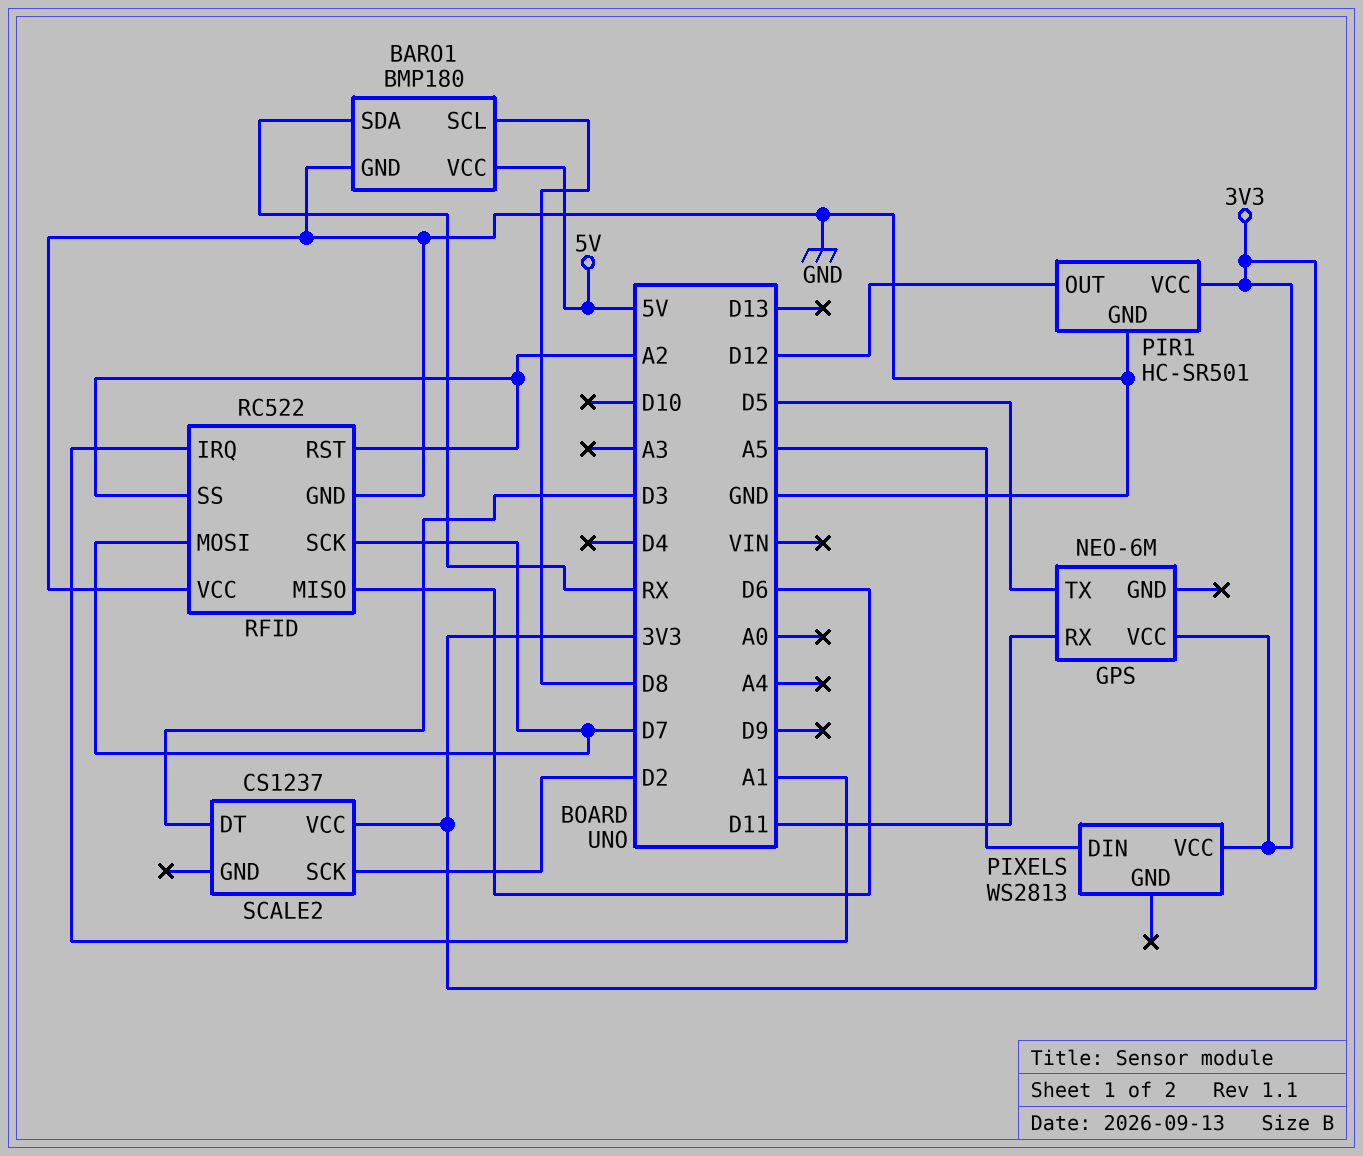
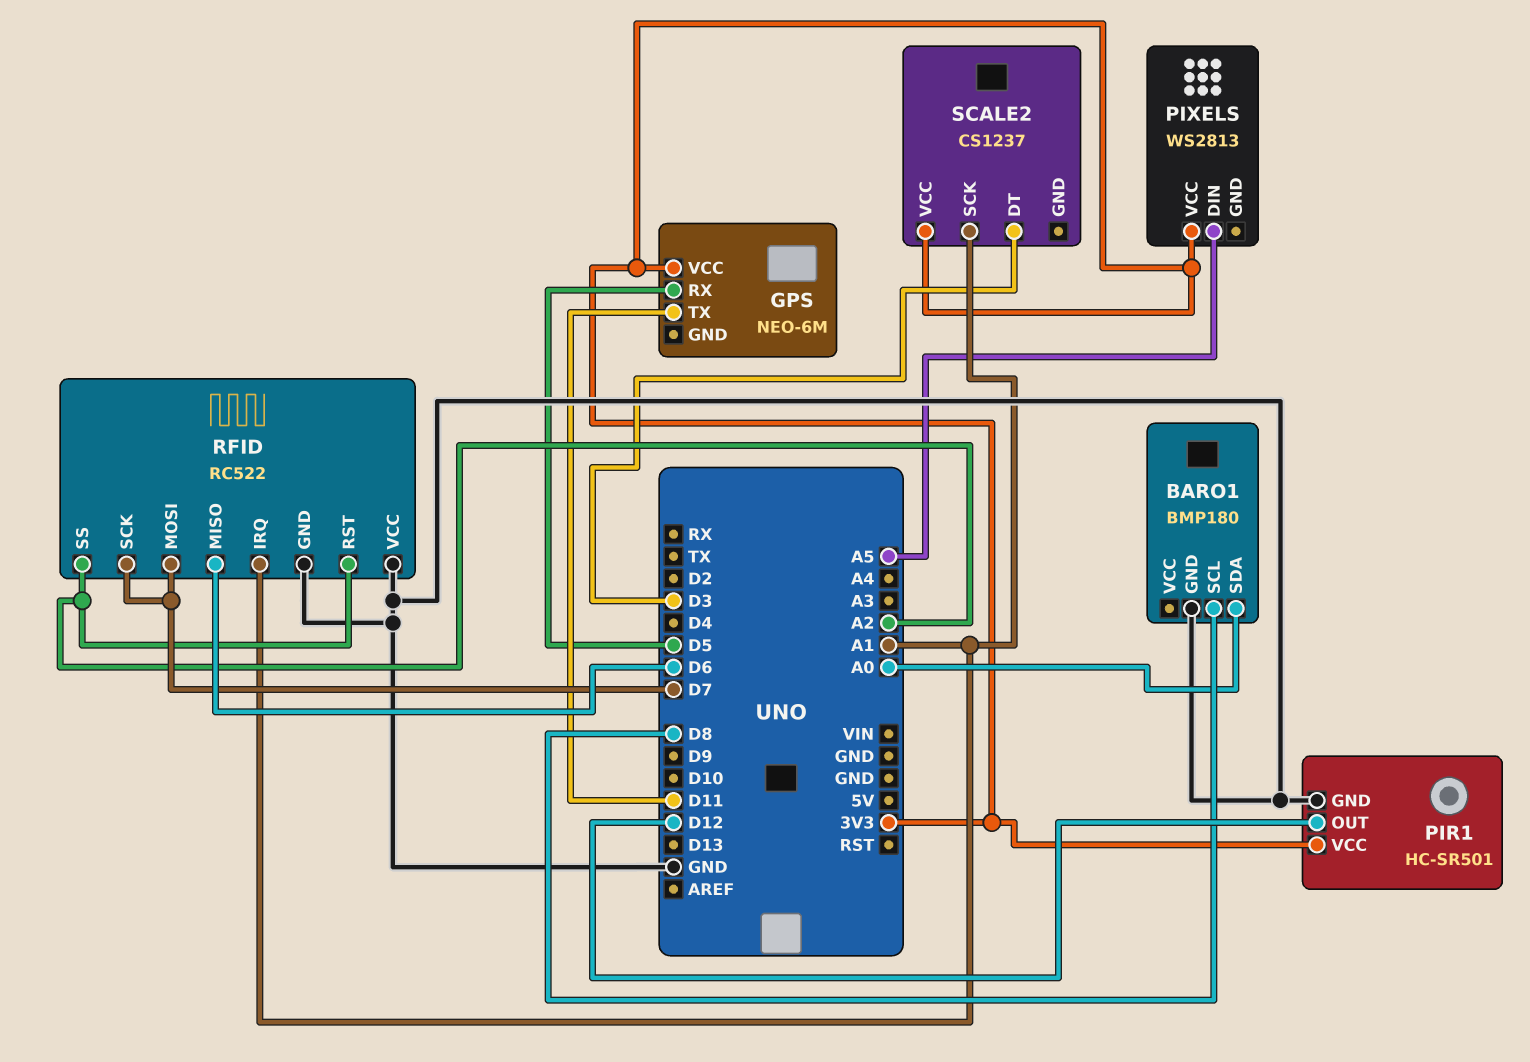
BARO1 pin SDA: RX -> A0
BARO1 pin VCC: 5V -> none
GPS pin RX: D11 -> D5
GPS pin TX: D5 -> D11
SCALE2 pin SCK: D2 -> A1

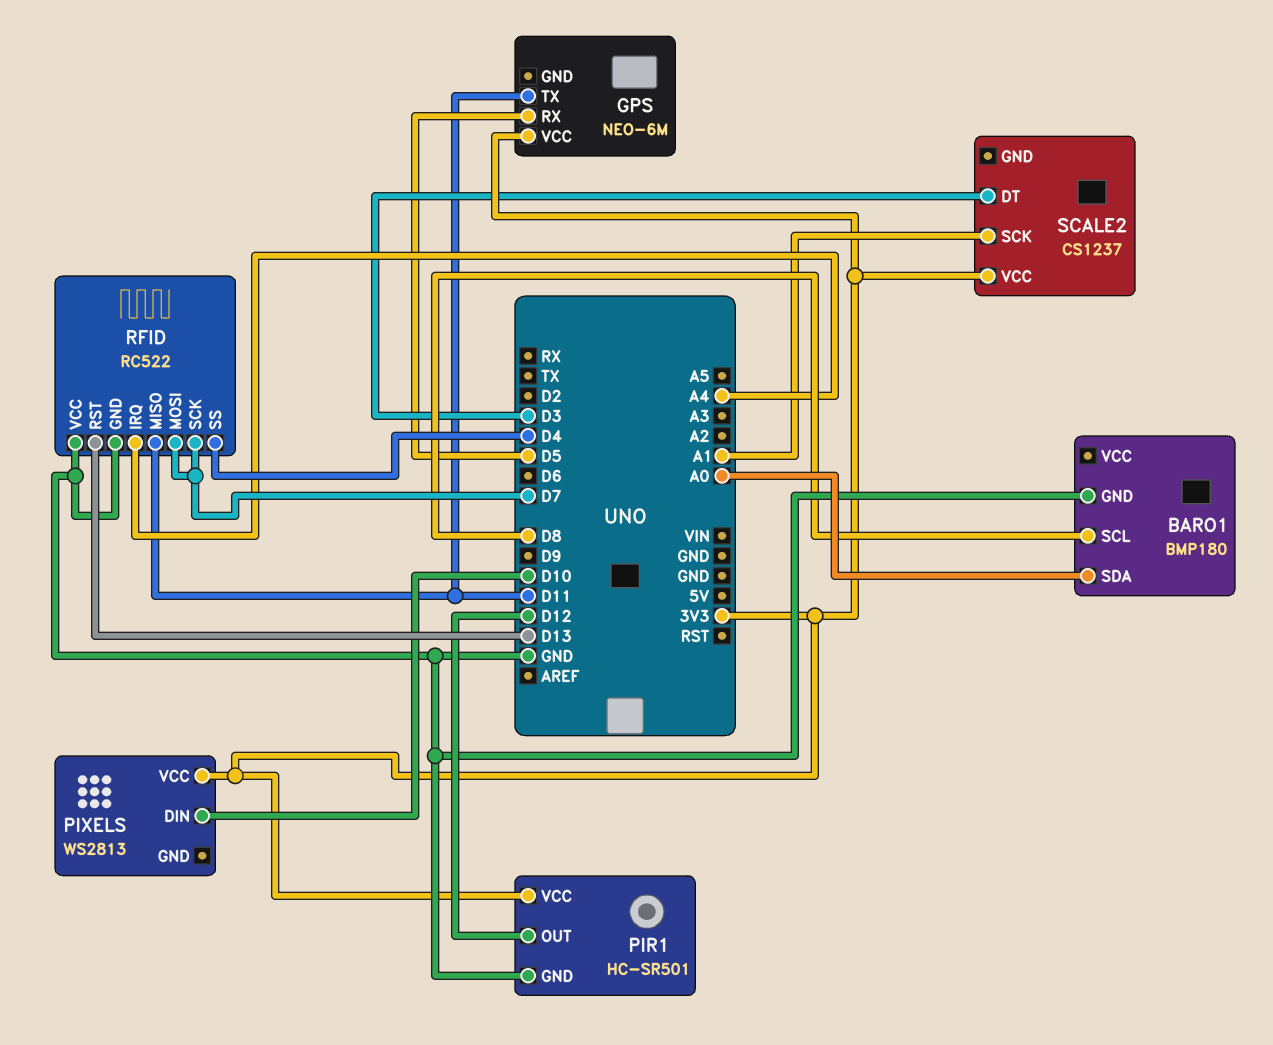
PIXELS pin DIN: A5 -> D10
RFID pin IRQ: A1 -> A4
RFID pin MISO: D6 -> D11
RFID pin RST: A2 -> D13
RFID pin SS: A2 -> D4

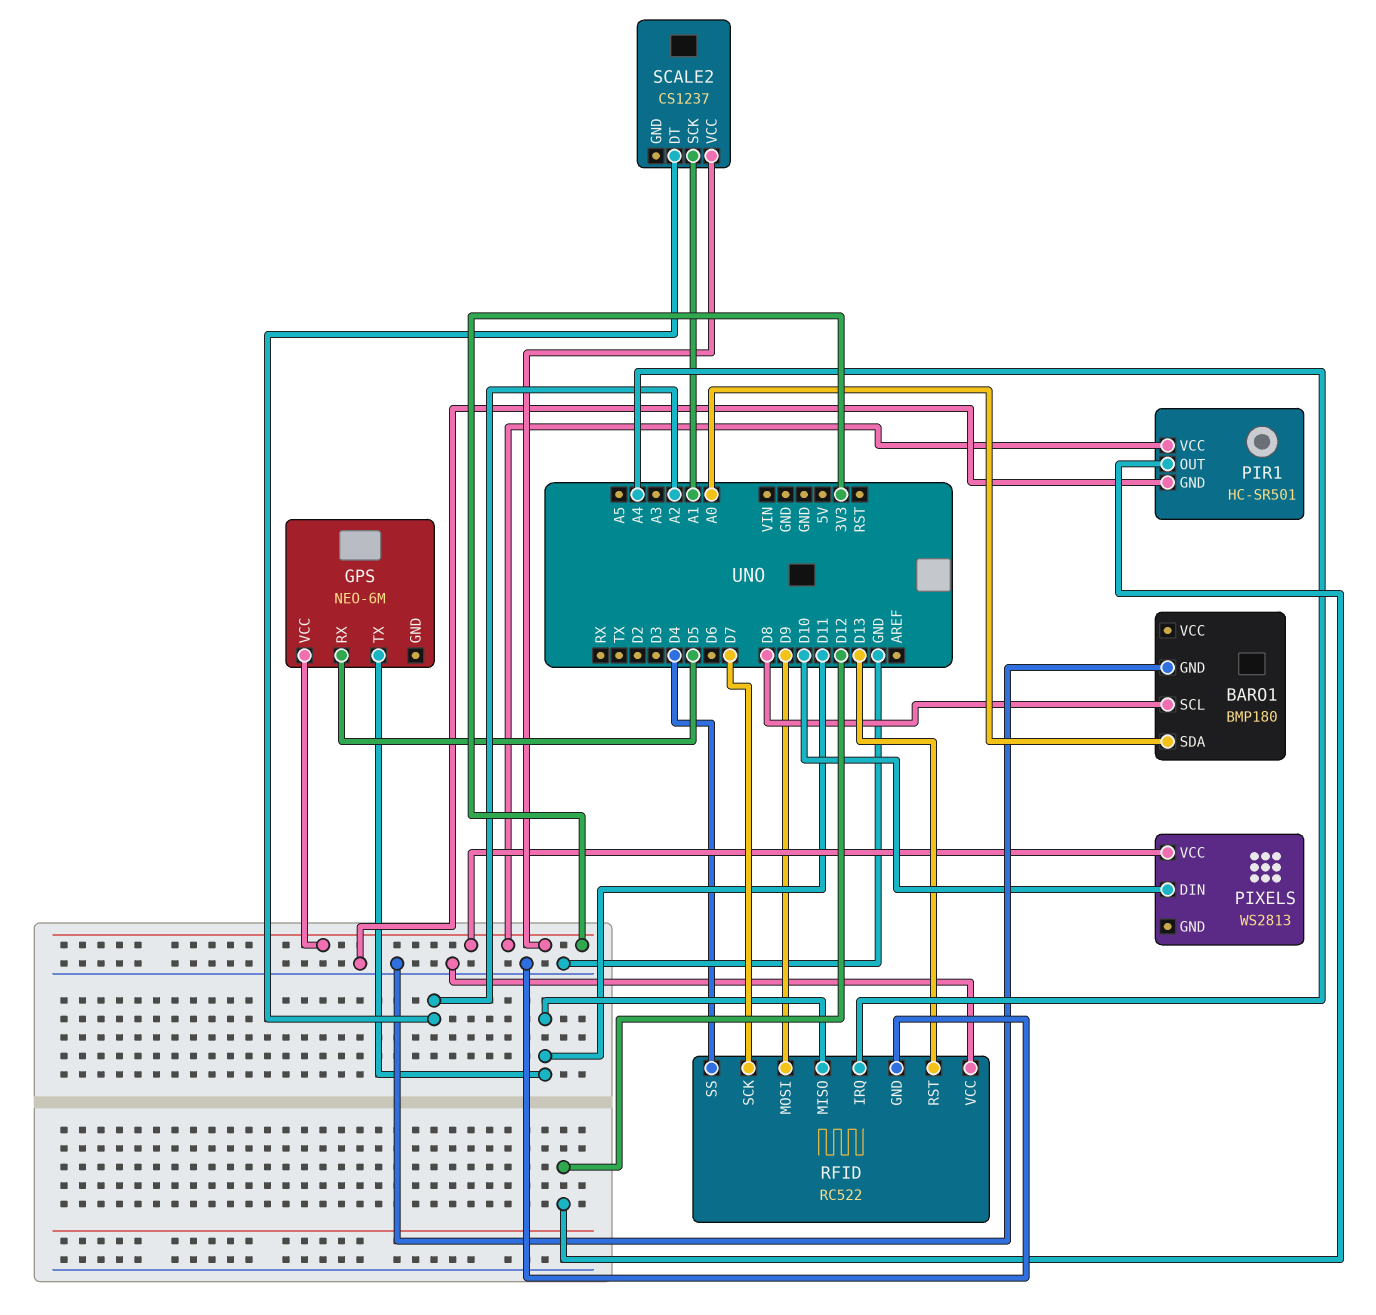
RFID pin MOSI: D7 -> D9
SCALE2 pin DT: D3 -> A2

